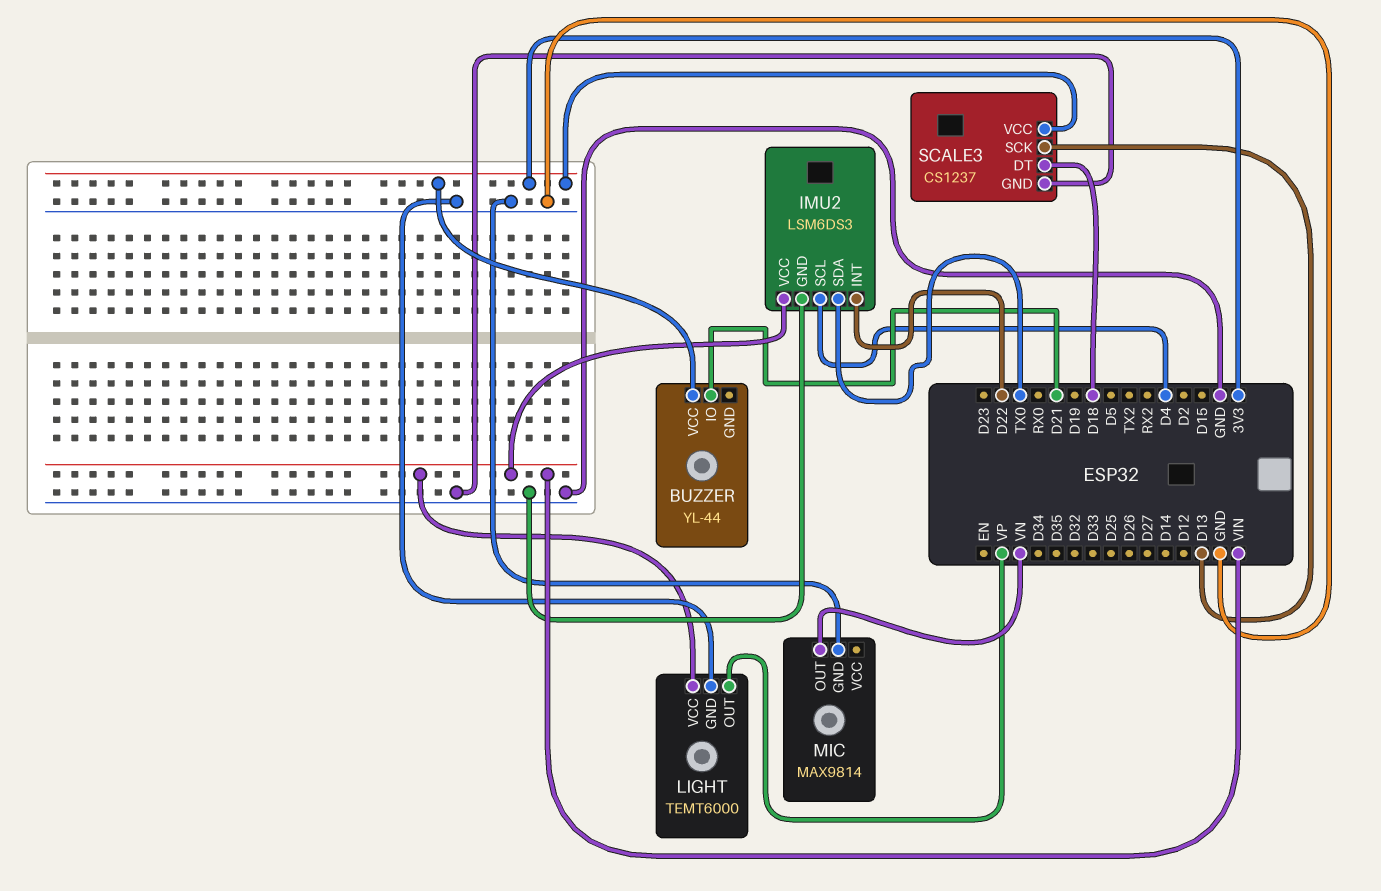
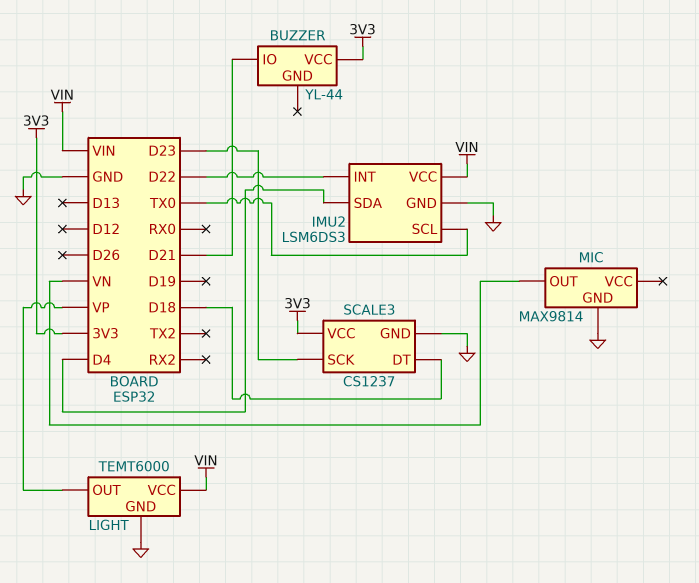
IMU2 pin SCL: D4 -> TX0
IMU2 pin SDA: TX0 -> D4
SCALE3 pin SCK: D13 -> D23

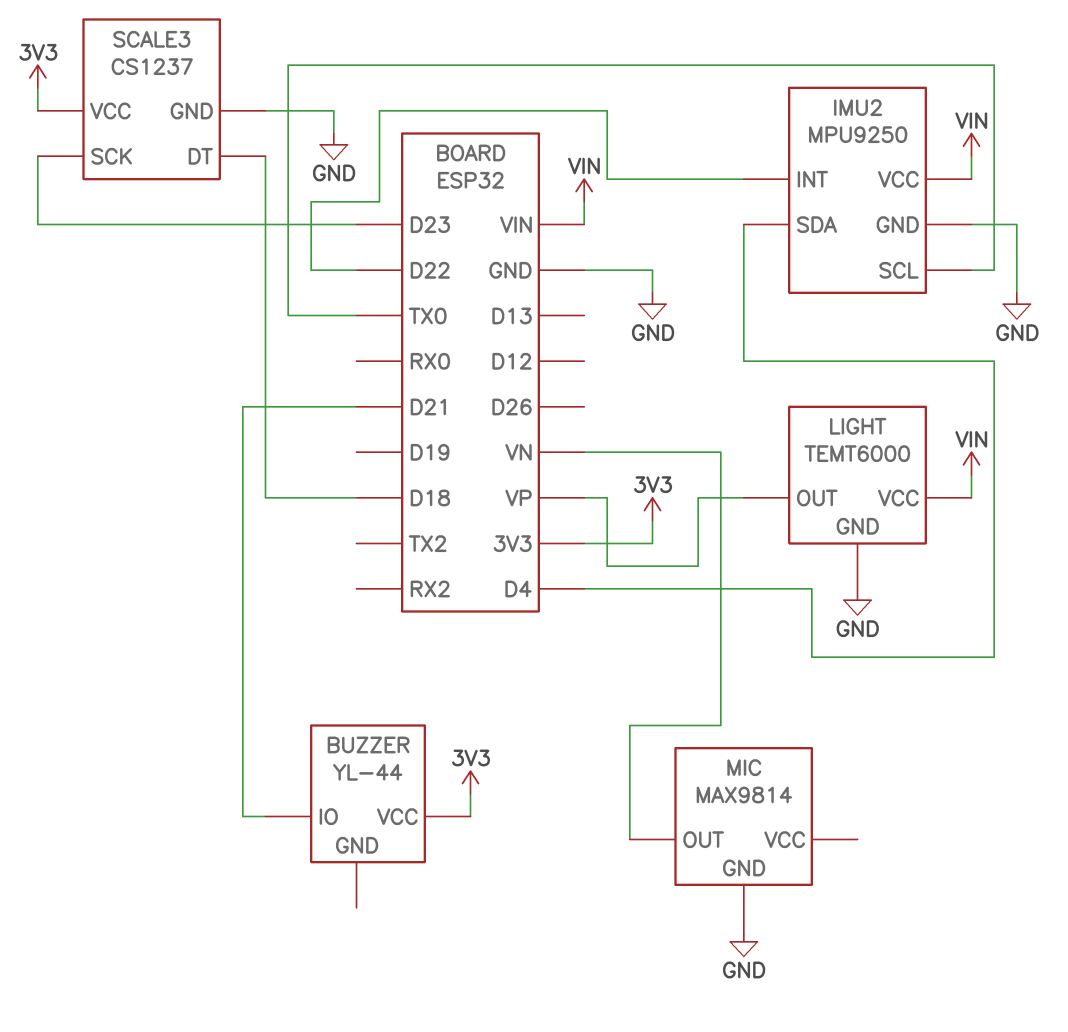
IMU2: LSM6DS3 -> MPU9250

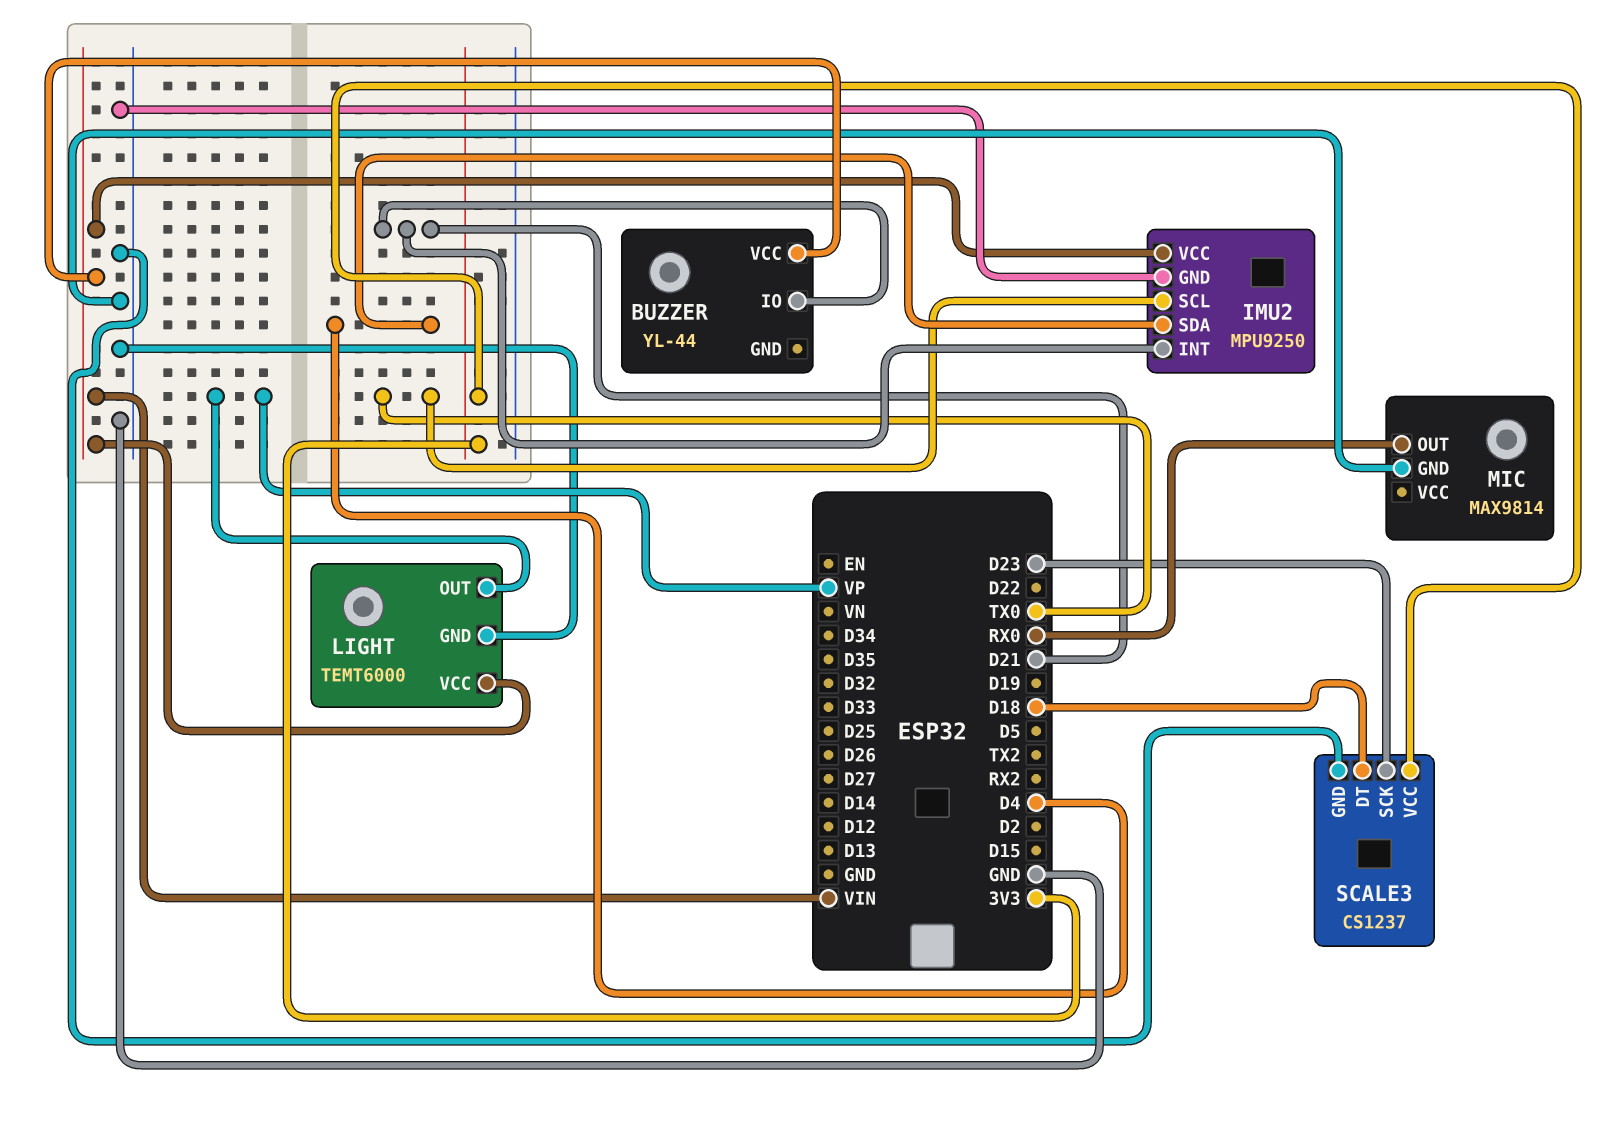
BUZZER pin VCC: 3V3 -> VIN
IMU2 pin INT: D22 -> D21
MIC pin OUT: VN -> RX0

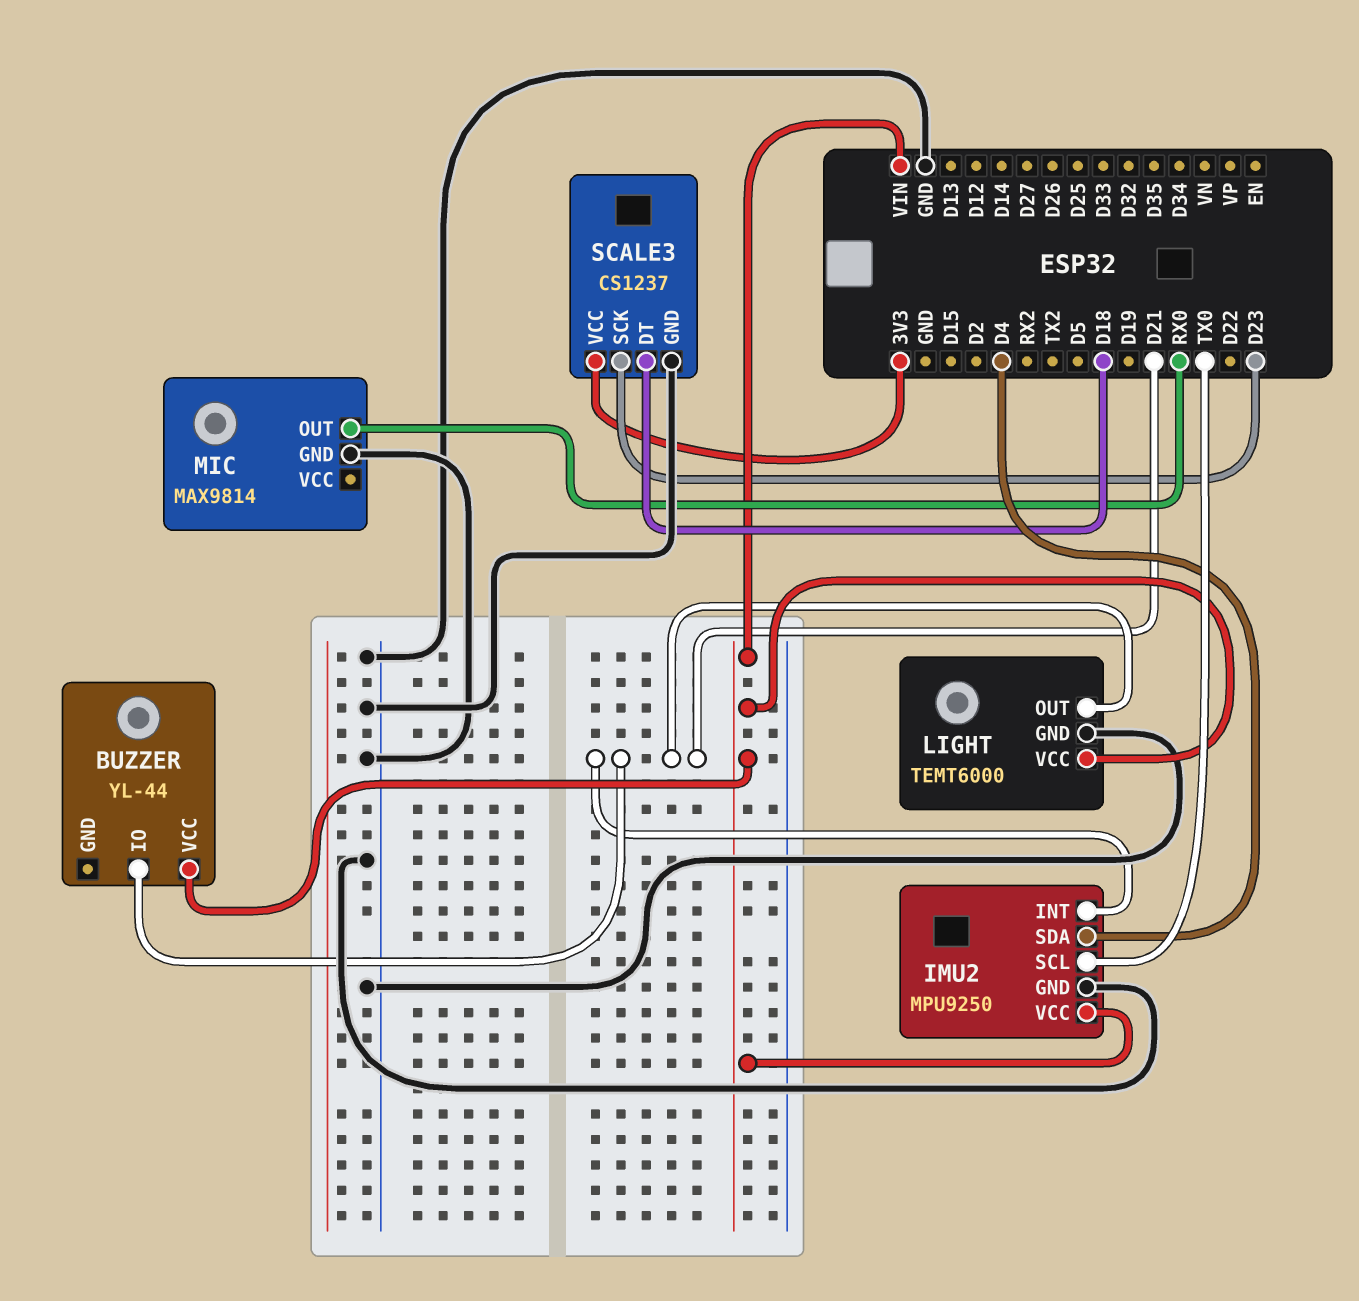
LIGHT pin OUT: VP -> D21

